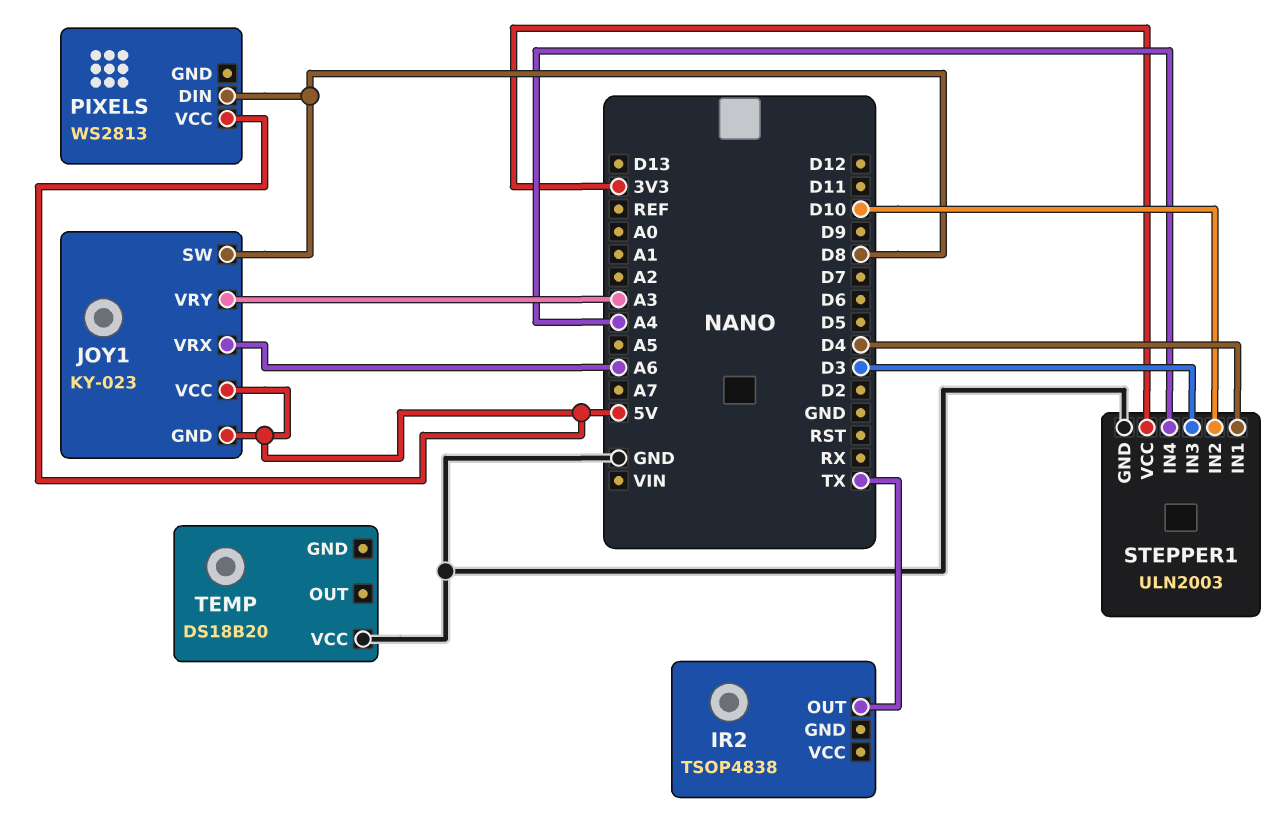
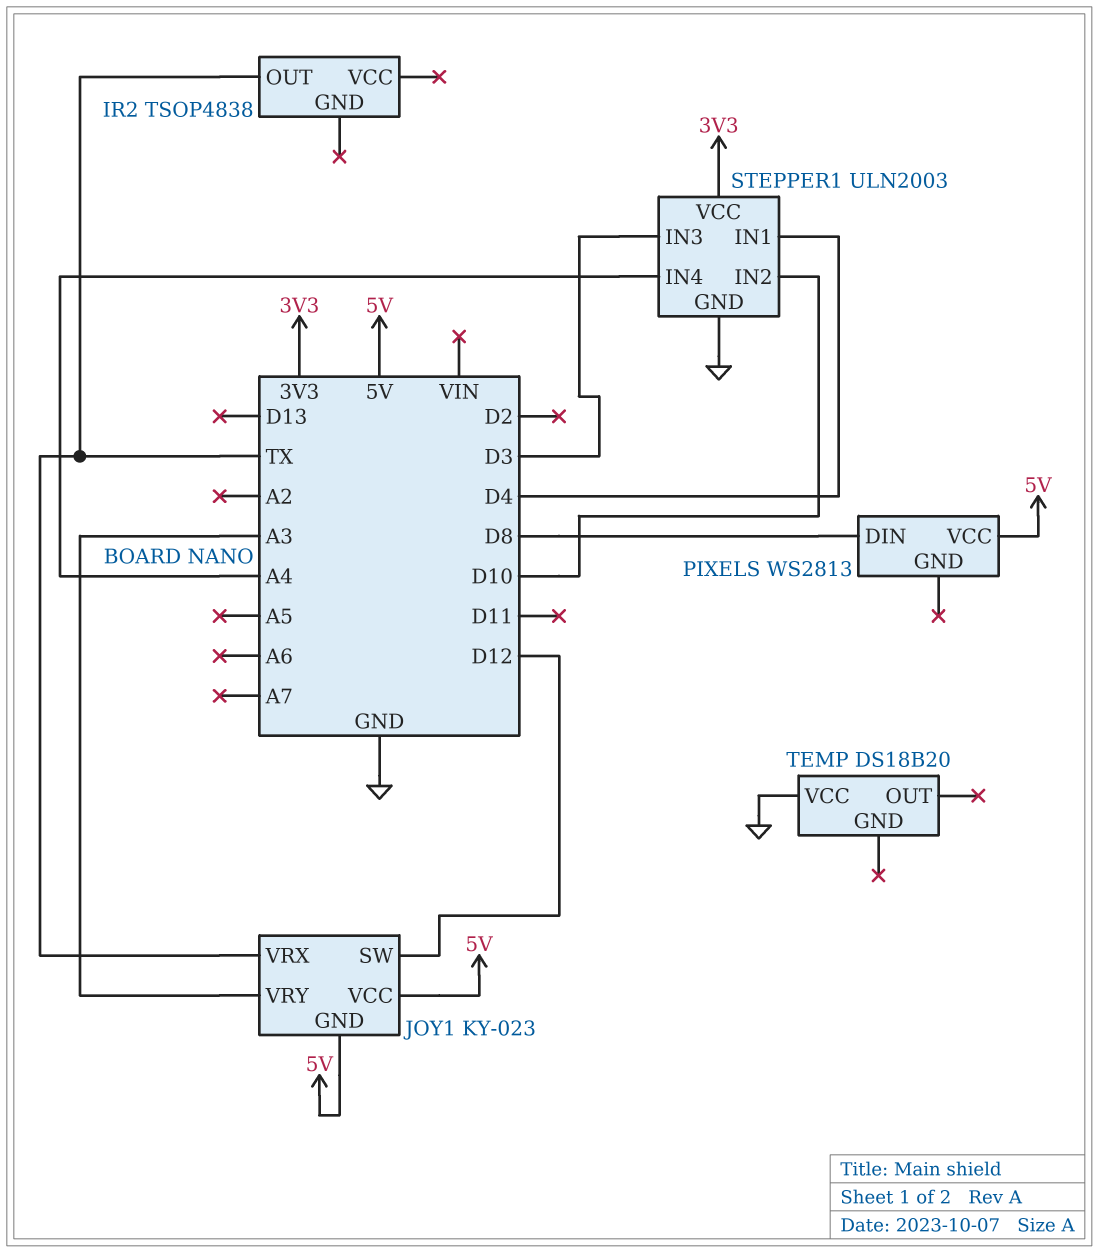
JOY1 pin SW: D8 -> D12
JOY1 pin VRX: A6 -> TX

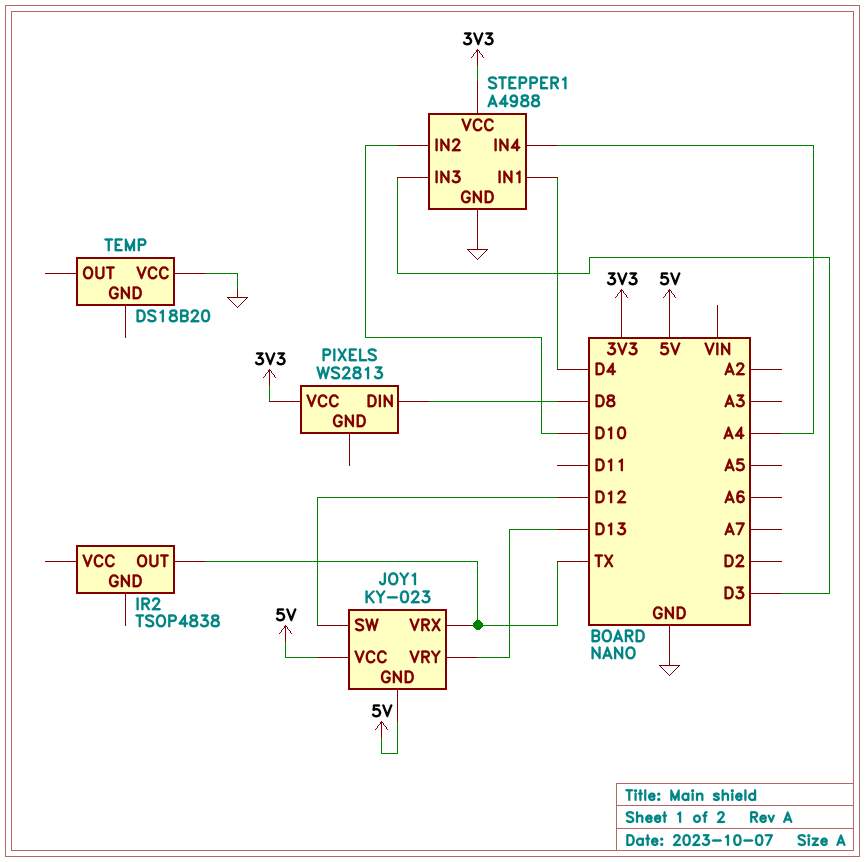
JOY1 pin VRY: A3 -> D13
PIXELS pin VCC: 5V -> 3V3
STEPPER1: ULN2003 -> A4988

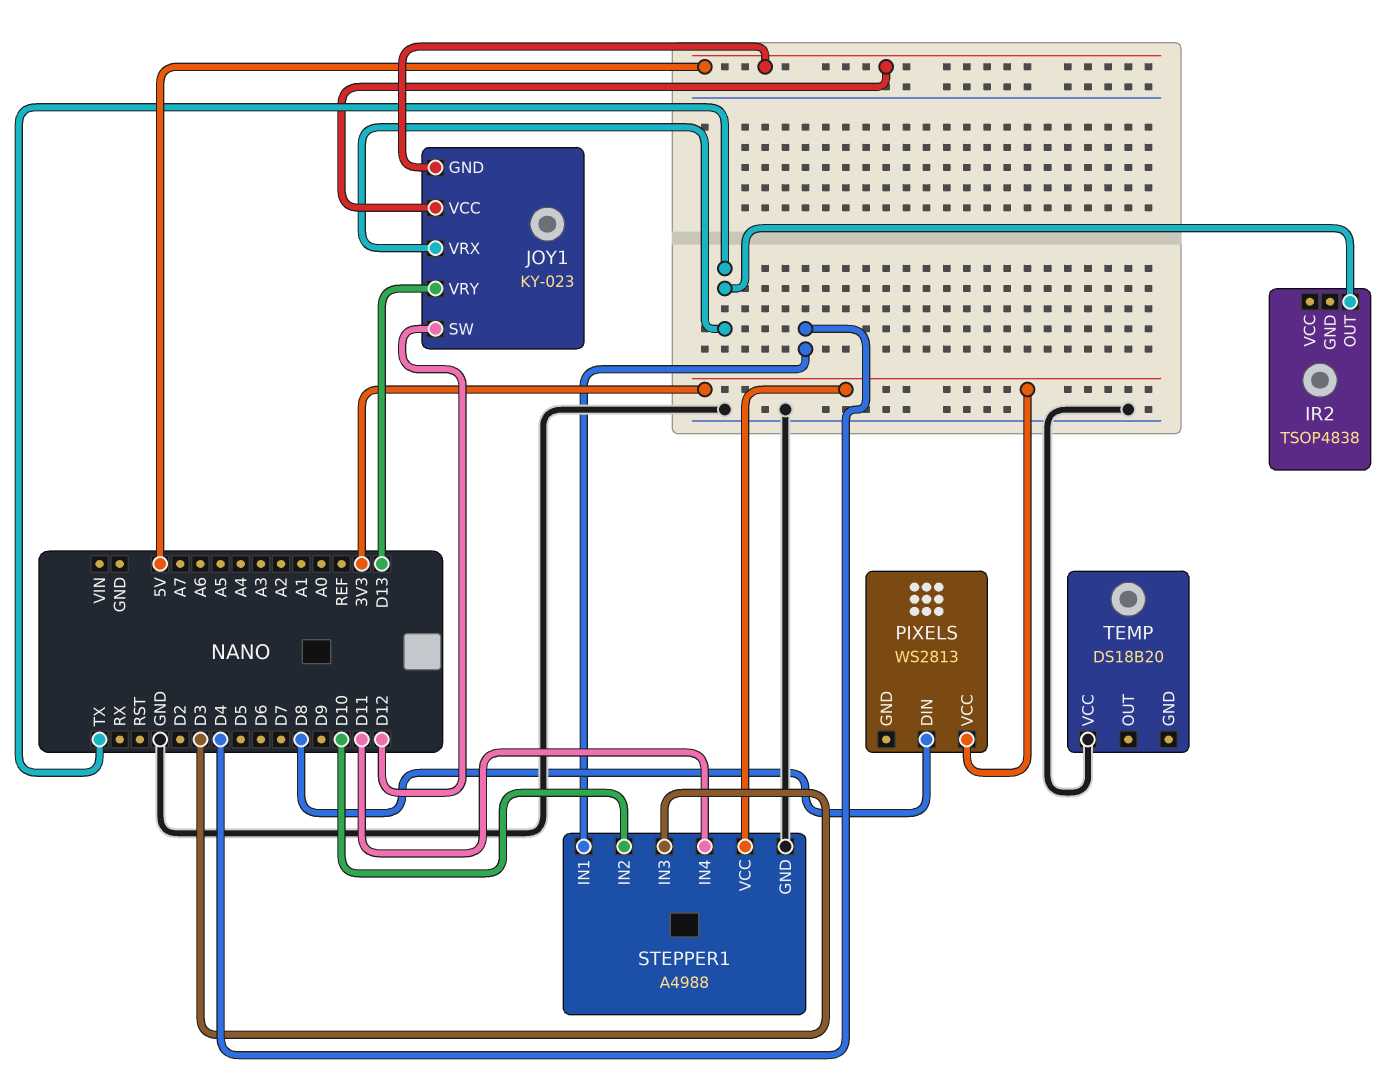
STEPPER1 pin IN4: A4 -> D11

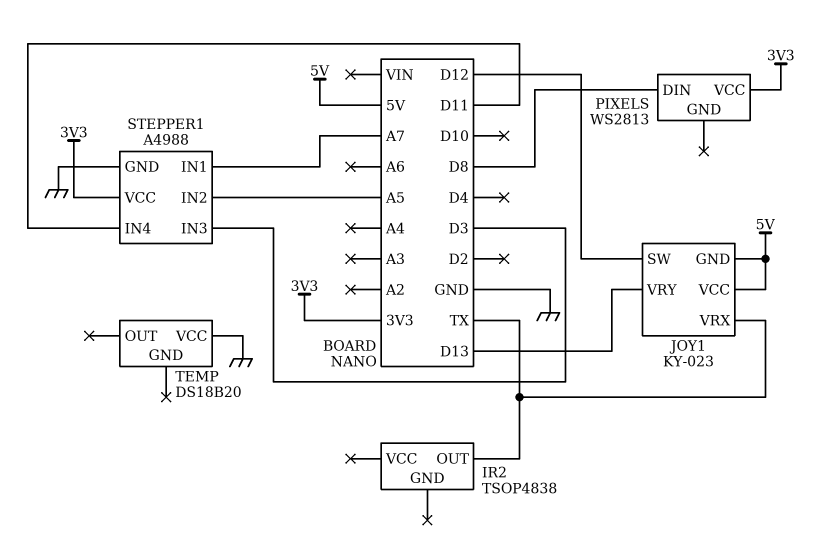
STEPPER1 pin IN1: D4 -> A7
STEPPER1 pin IN2: D10 -> A5

